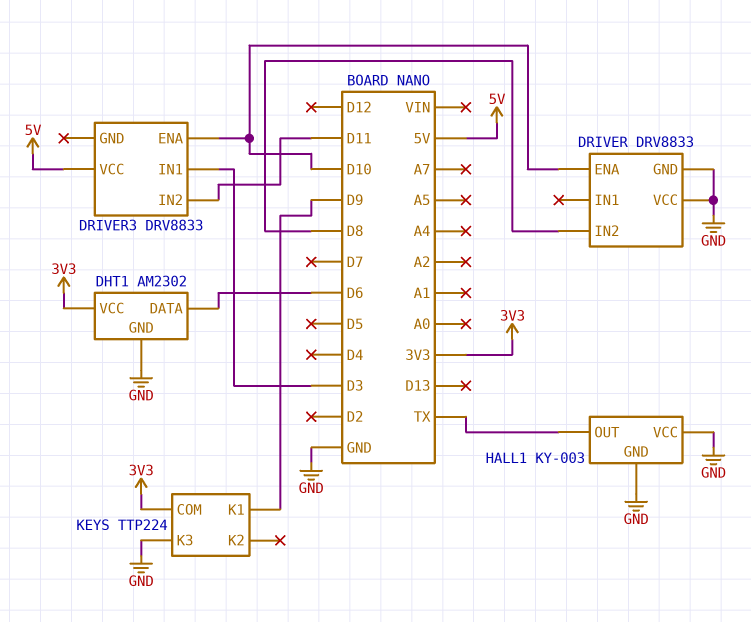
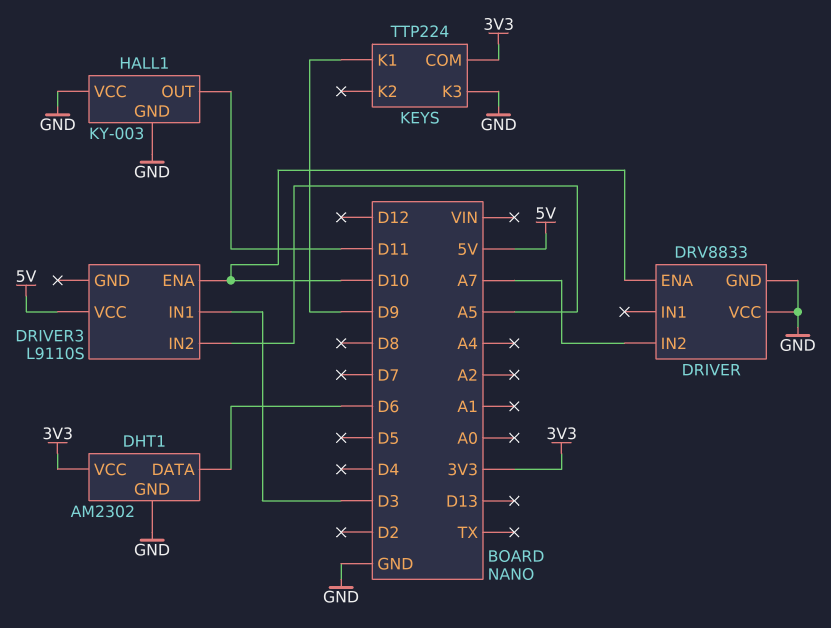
DRIVER pin IN2: D8 -> A7
DRIVER3: DRV8833 -> L9110S
DRIVER3 pin IN2: D11 -> A5
HALL1 pin OUT: TX -> D11

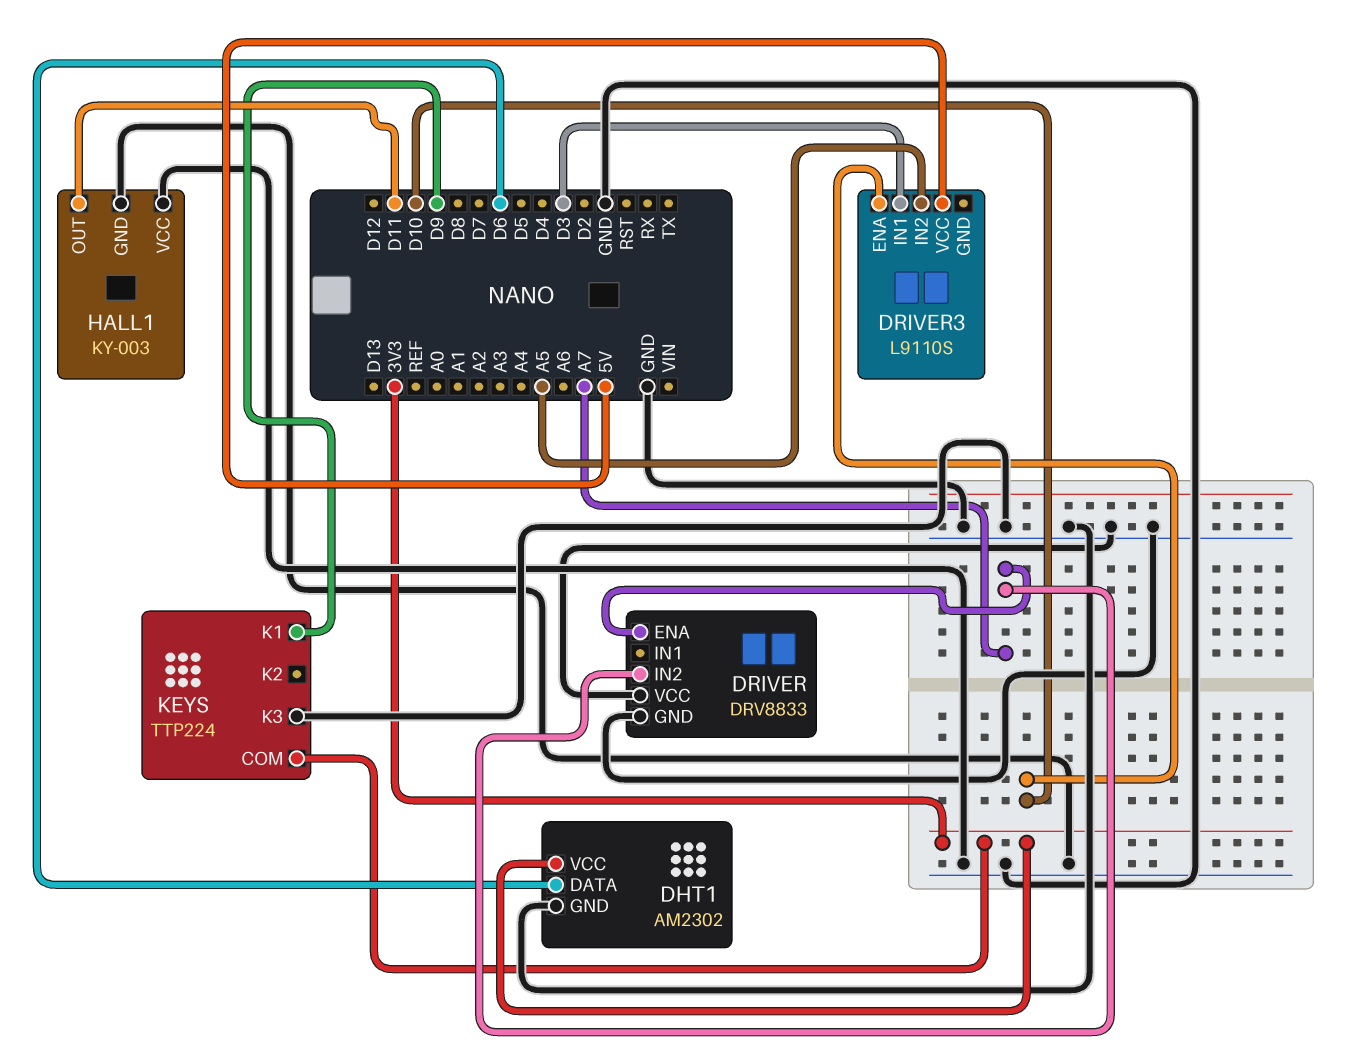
DRIVER pin ENA: D10 -> A7

